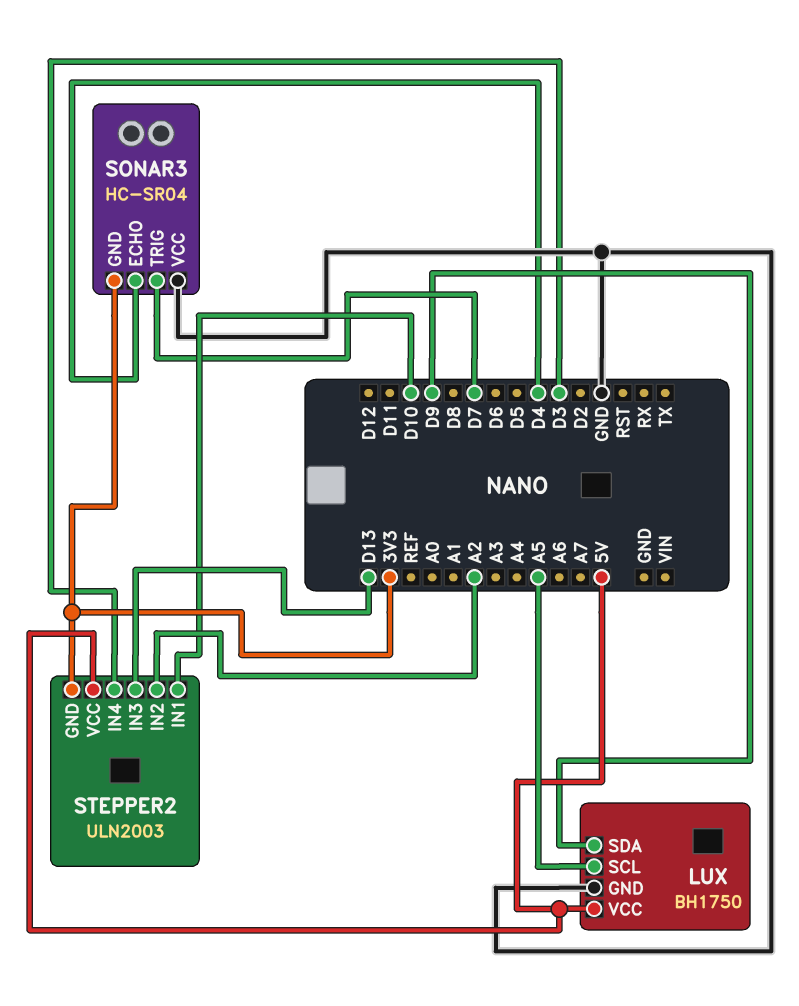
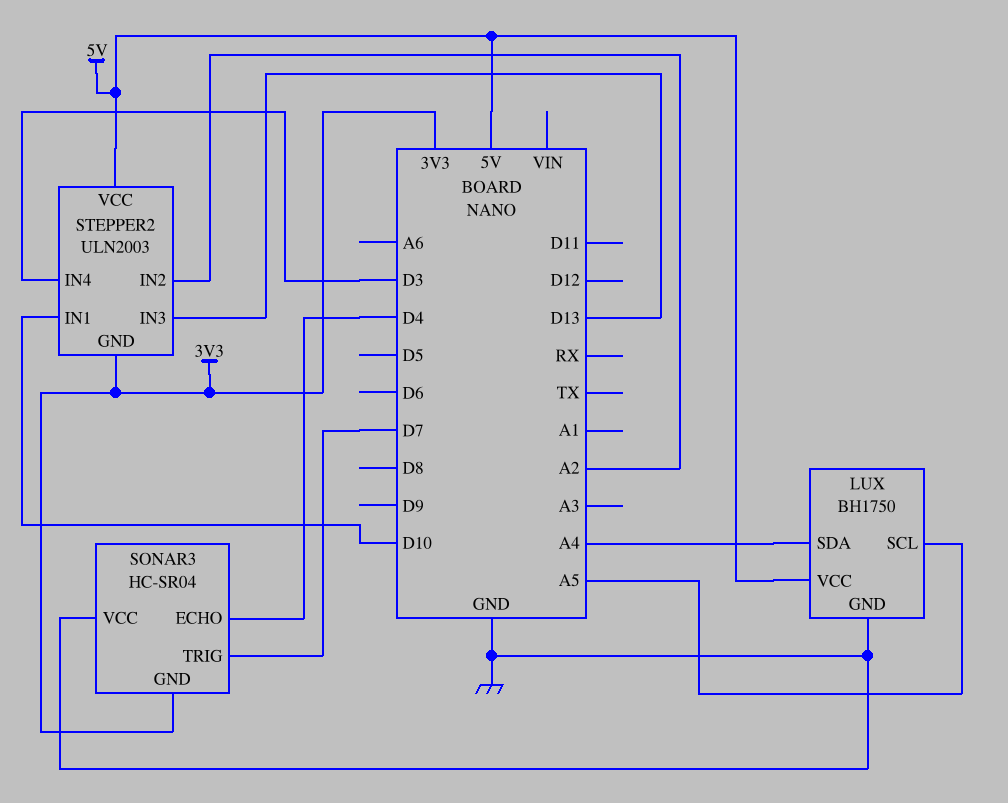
LUX pin SDA: D9 -> A4

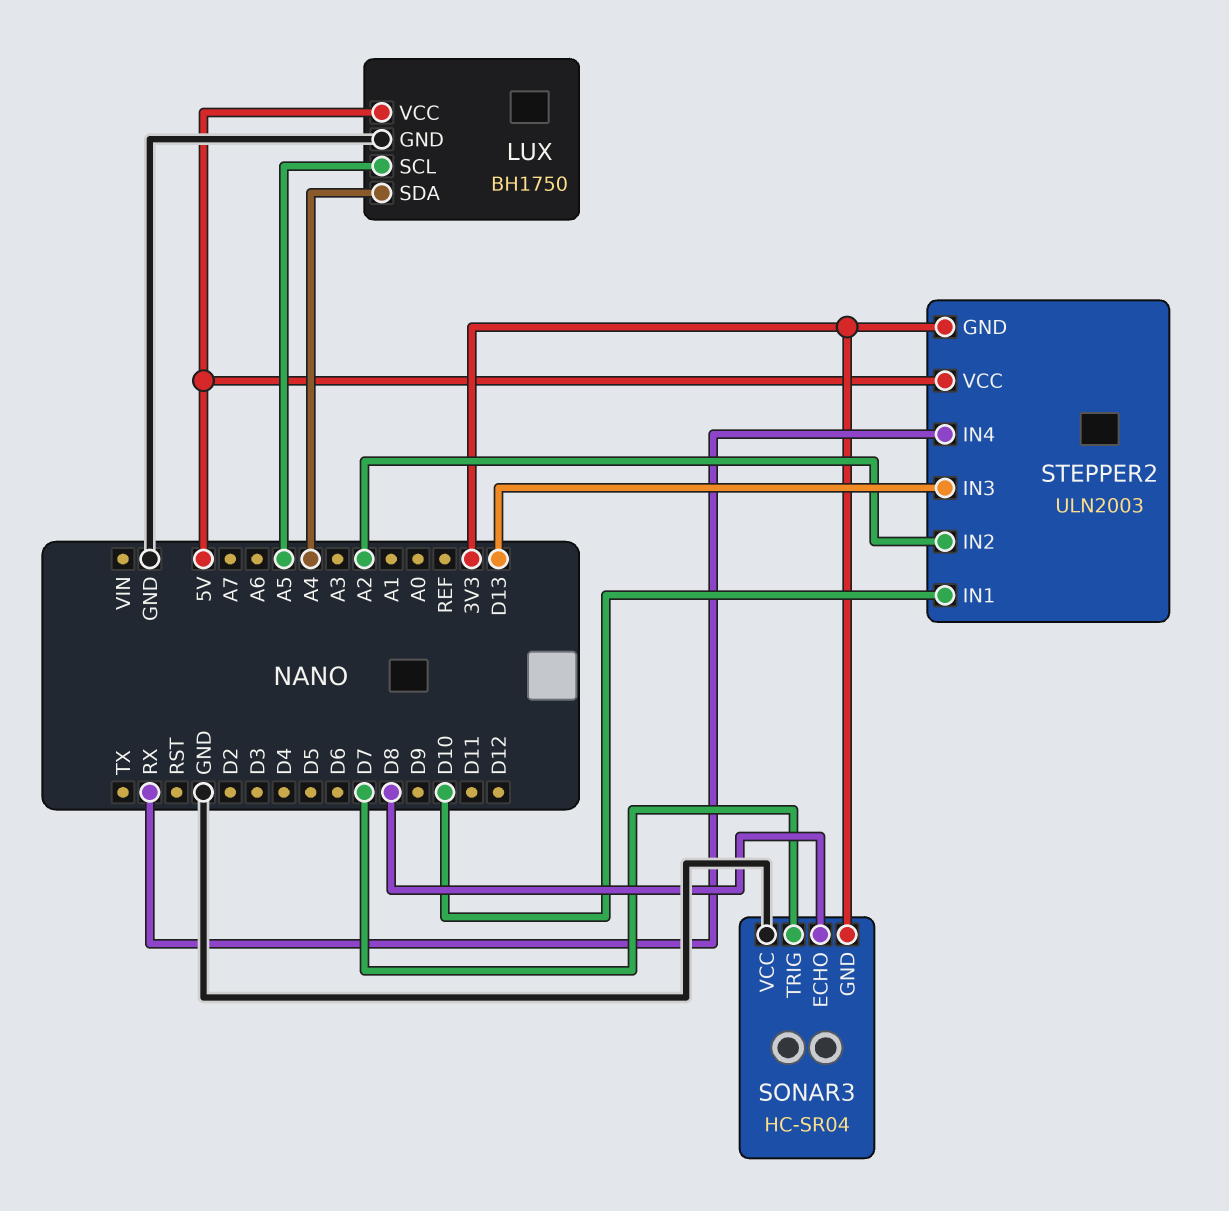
SONAR3 pin ECHO: D4 -> D8
STEPPER2 pin IN4: D3 -> RX

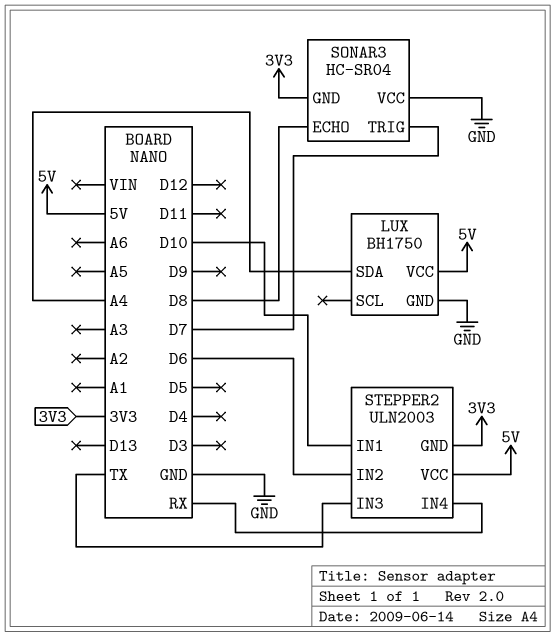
LUX pin SCL: A5 -> none
STEPPER2 pin IN2: A2 -> D6
STEPPER2 pin IN3: D13 -> TX

